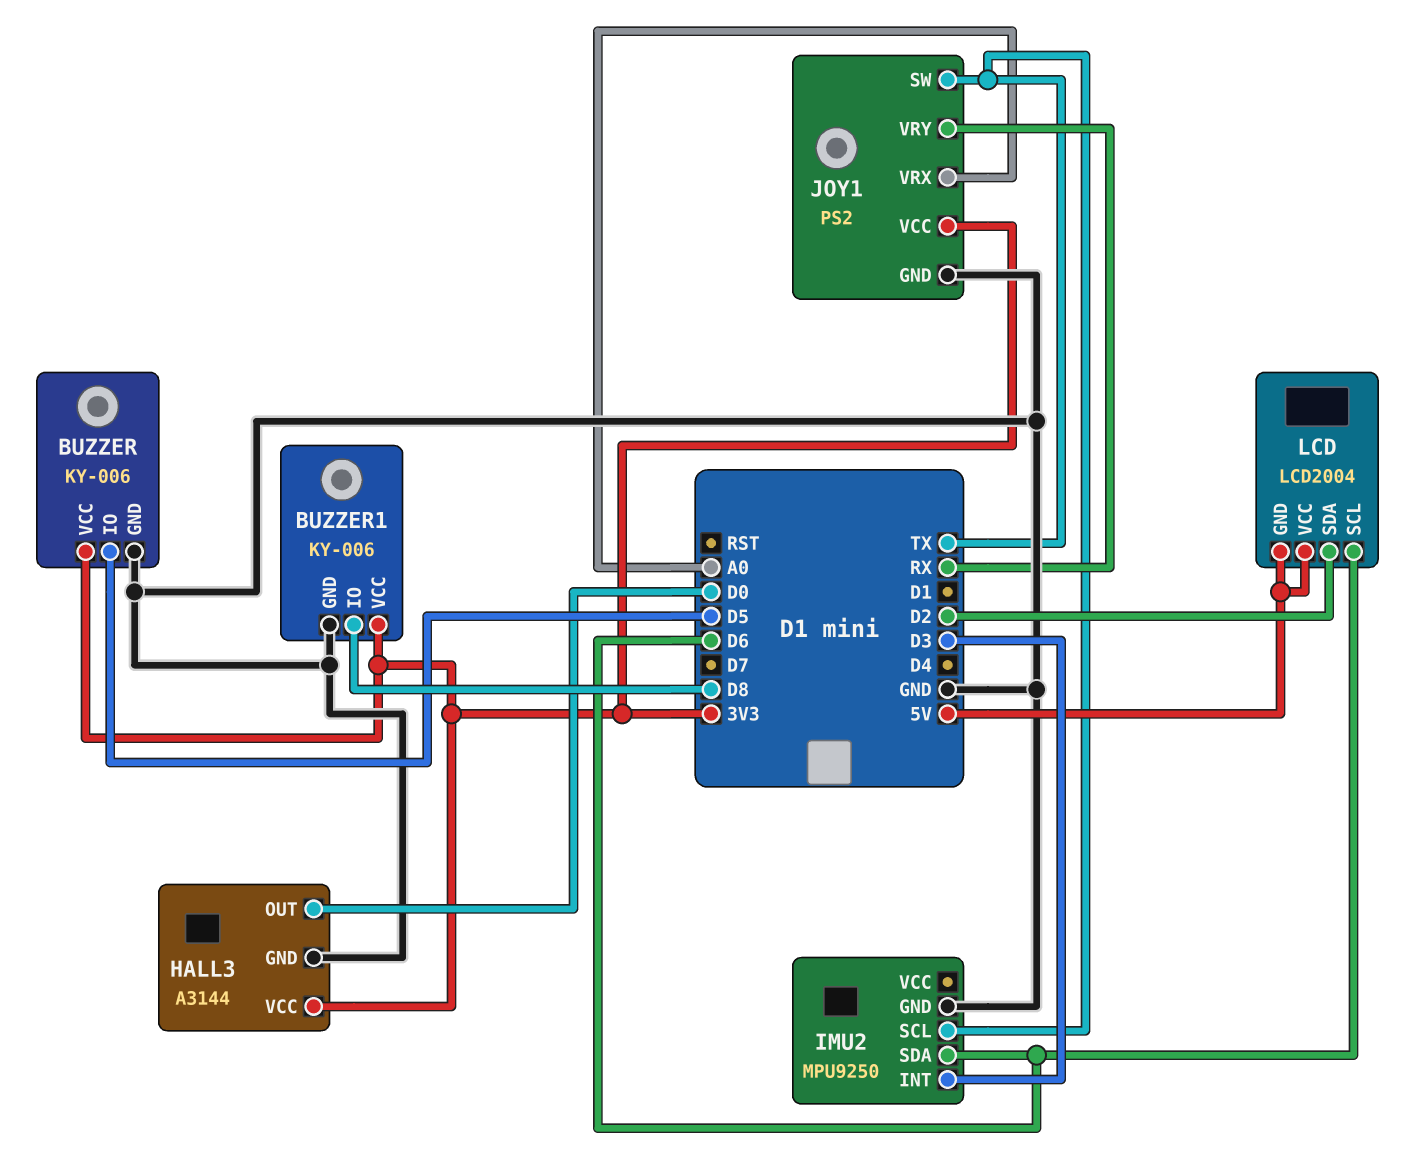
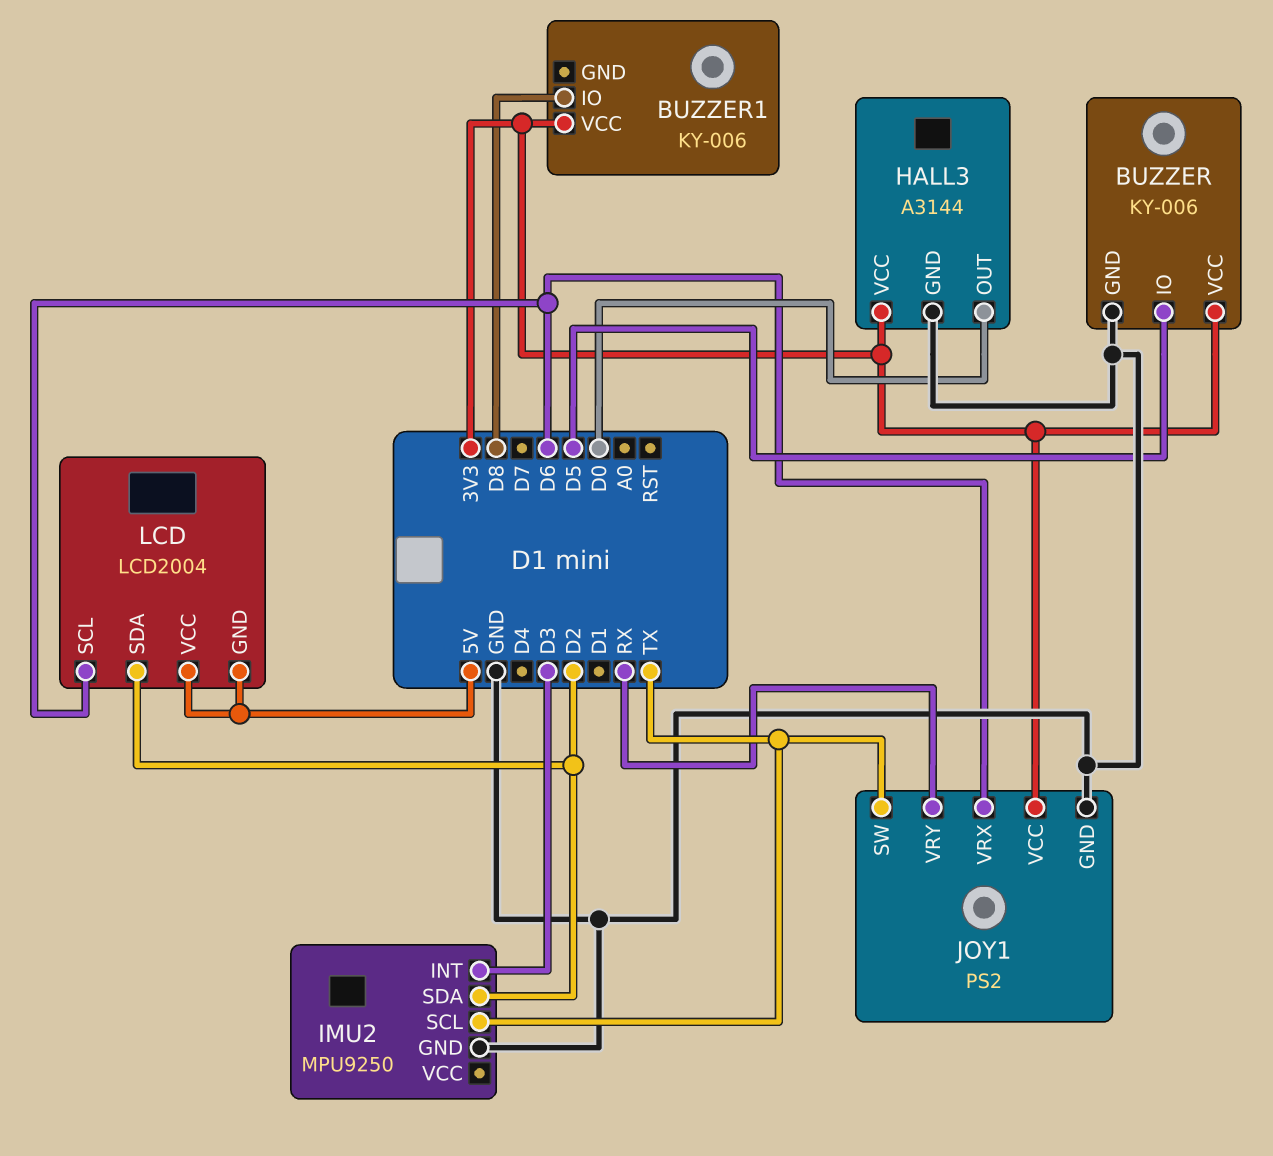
BUZZER1 pin GND: GND -> none
IMU2 pin SDA: D6 -> D2
JOY1 pin VRX: A0 -> D6

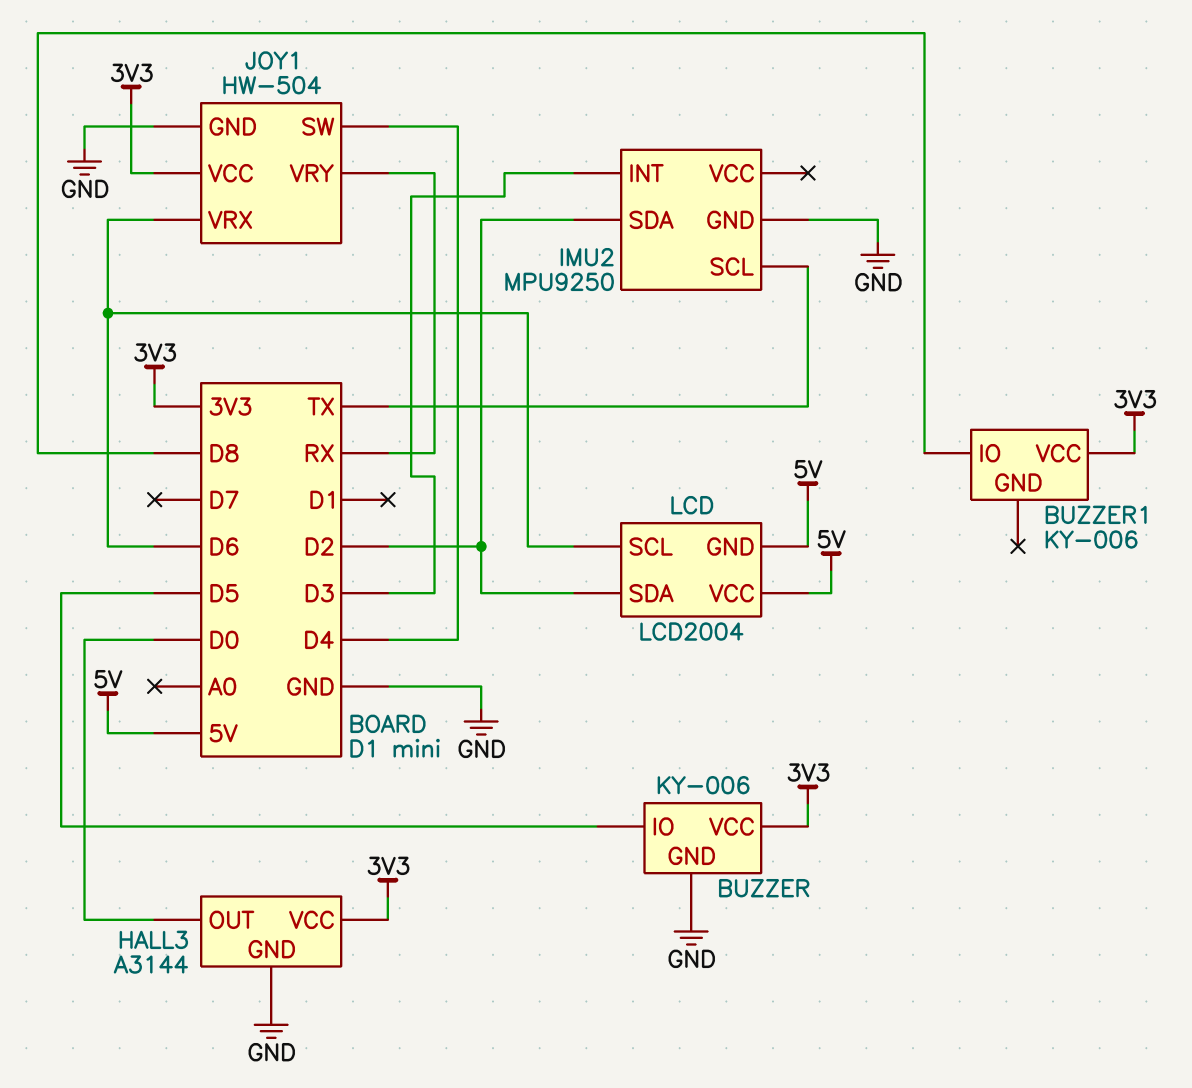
JOY1: PS2 -> HW-504
JOY1 pin SW: TX -> D4

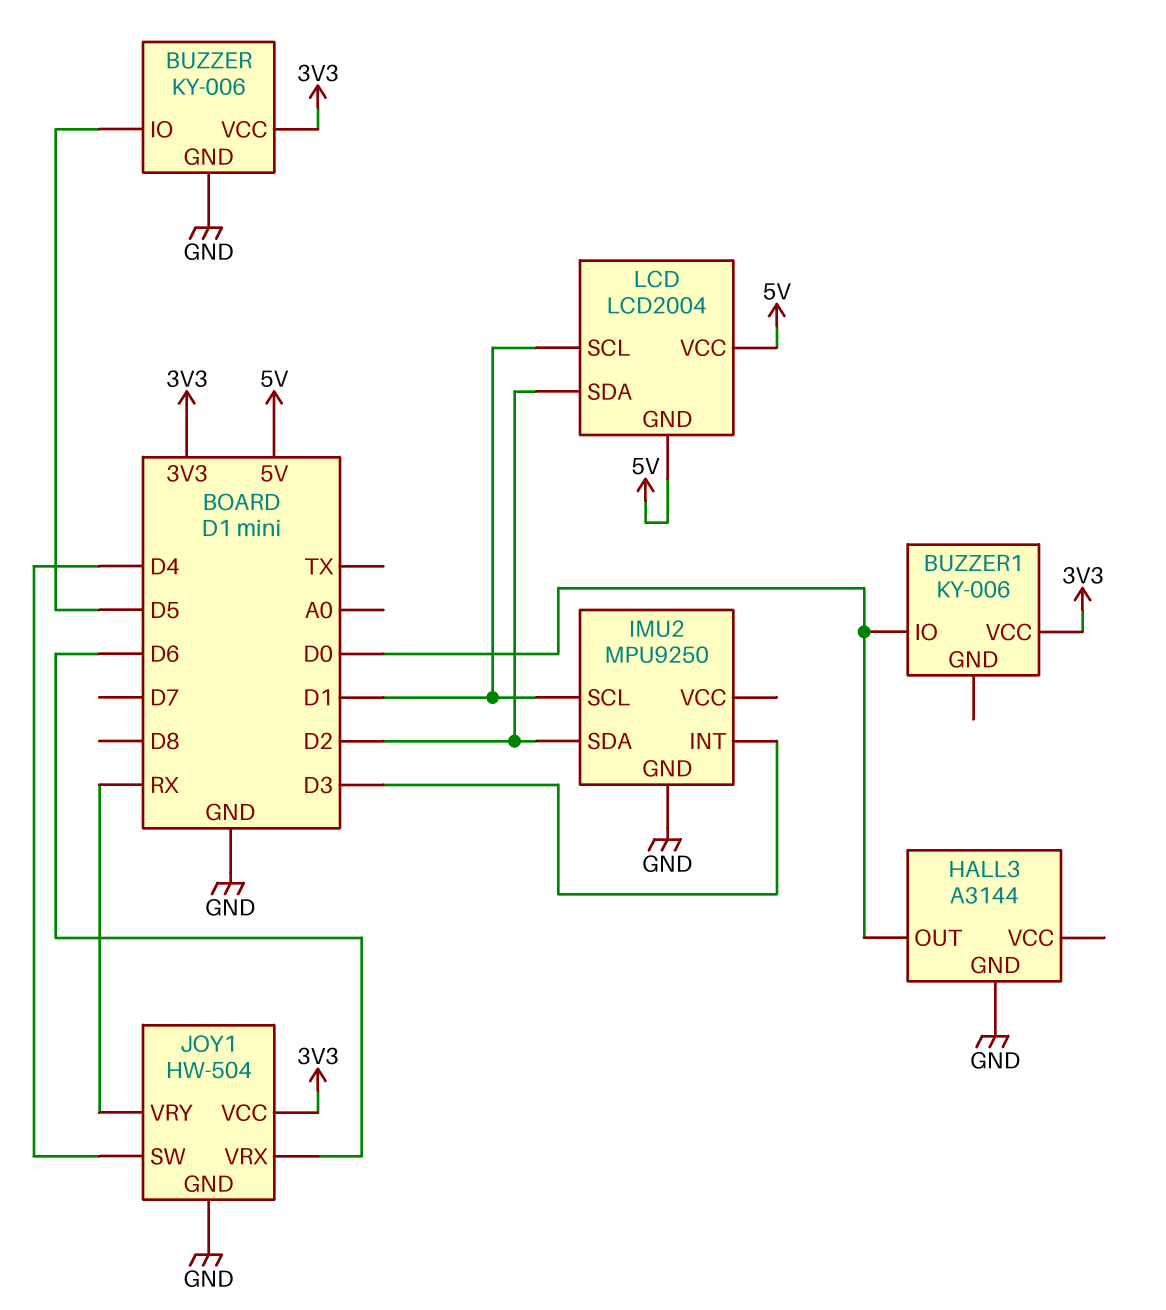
BUZZER1 pin IO: D8 -> D0
HALL3 pin VCC: 3V3 -> none
IMU2 pin SCL: TX -> D1
LCD pin SCL: D6 -> D1

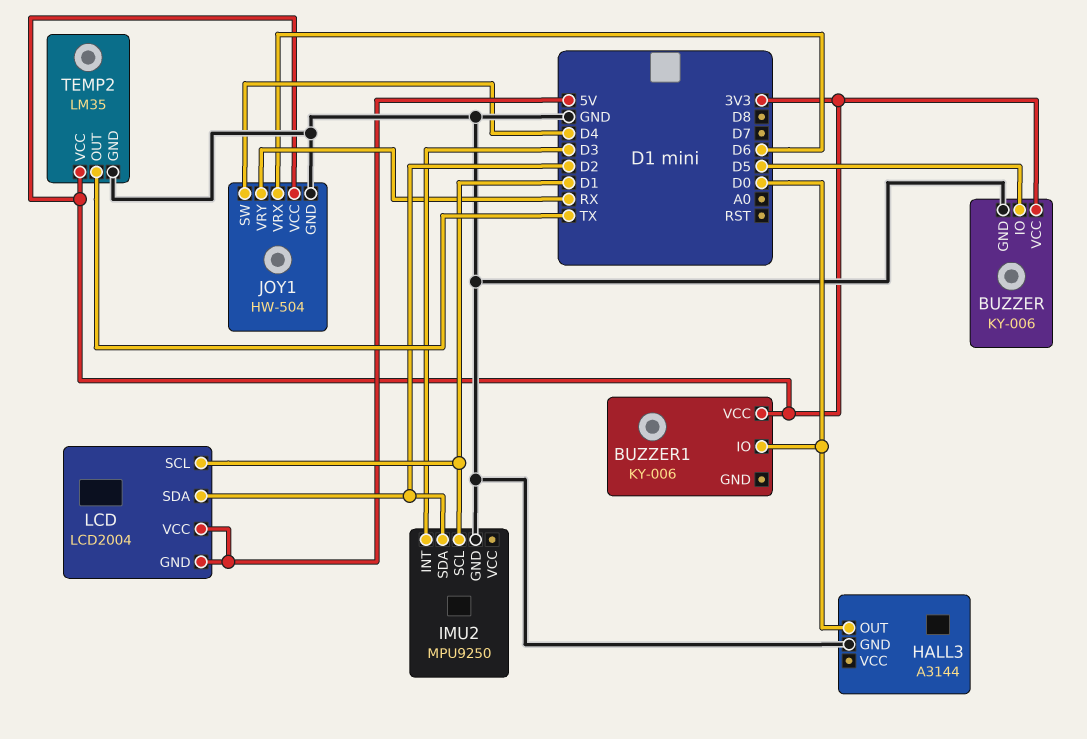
TEMP2: none -> LM35
TEMP2 pin GND: none -> GND
TEMP2 pin OUT: none -> TX
TEMP2 pin VCC: none -> 3V3

